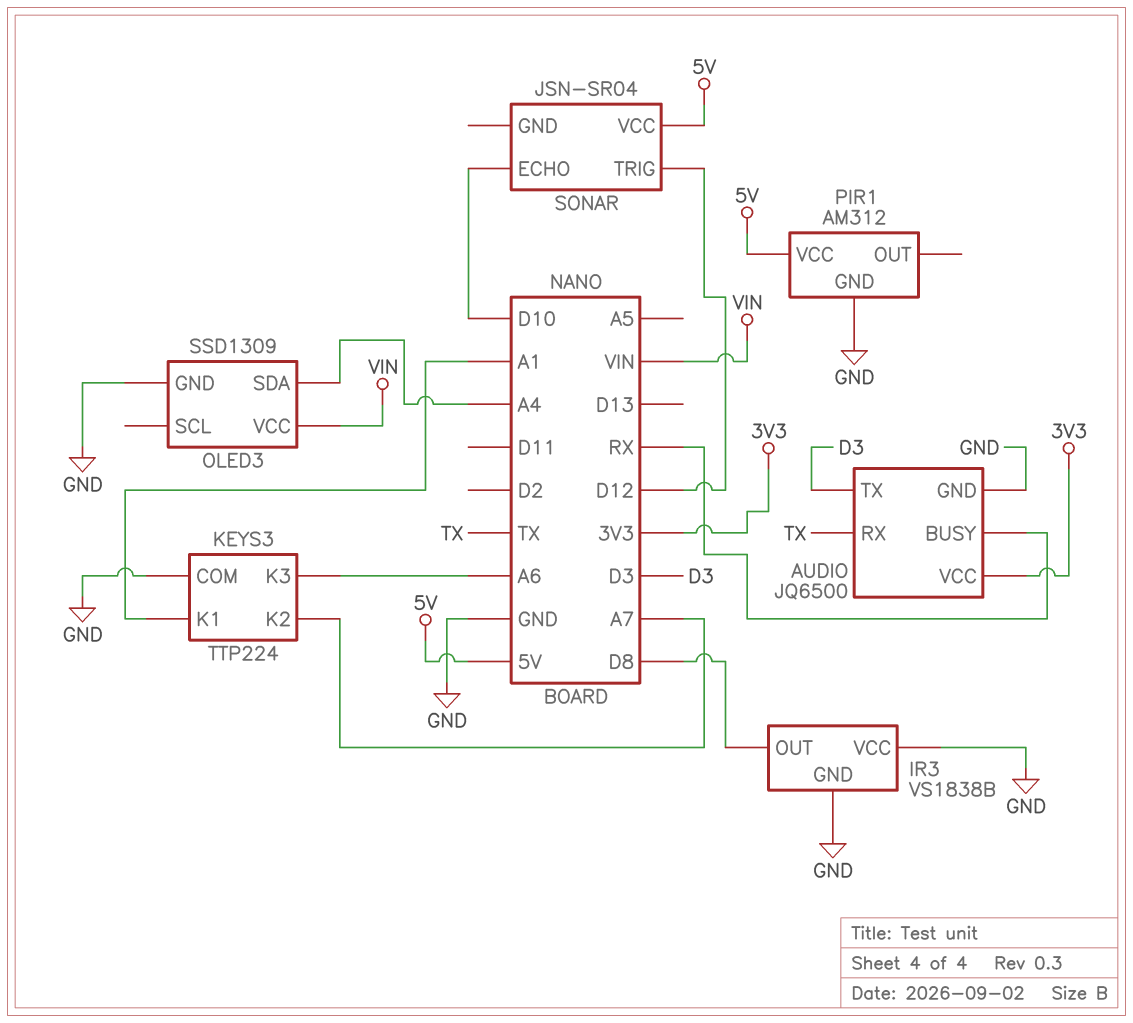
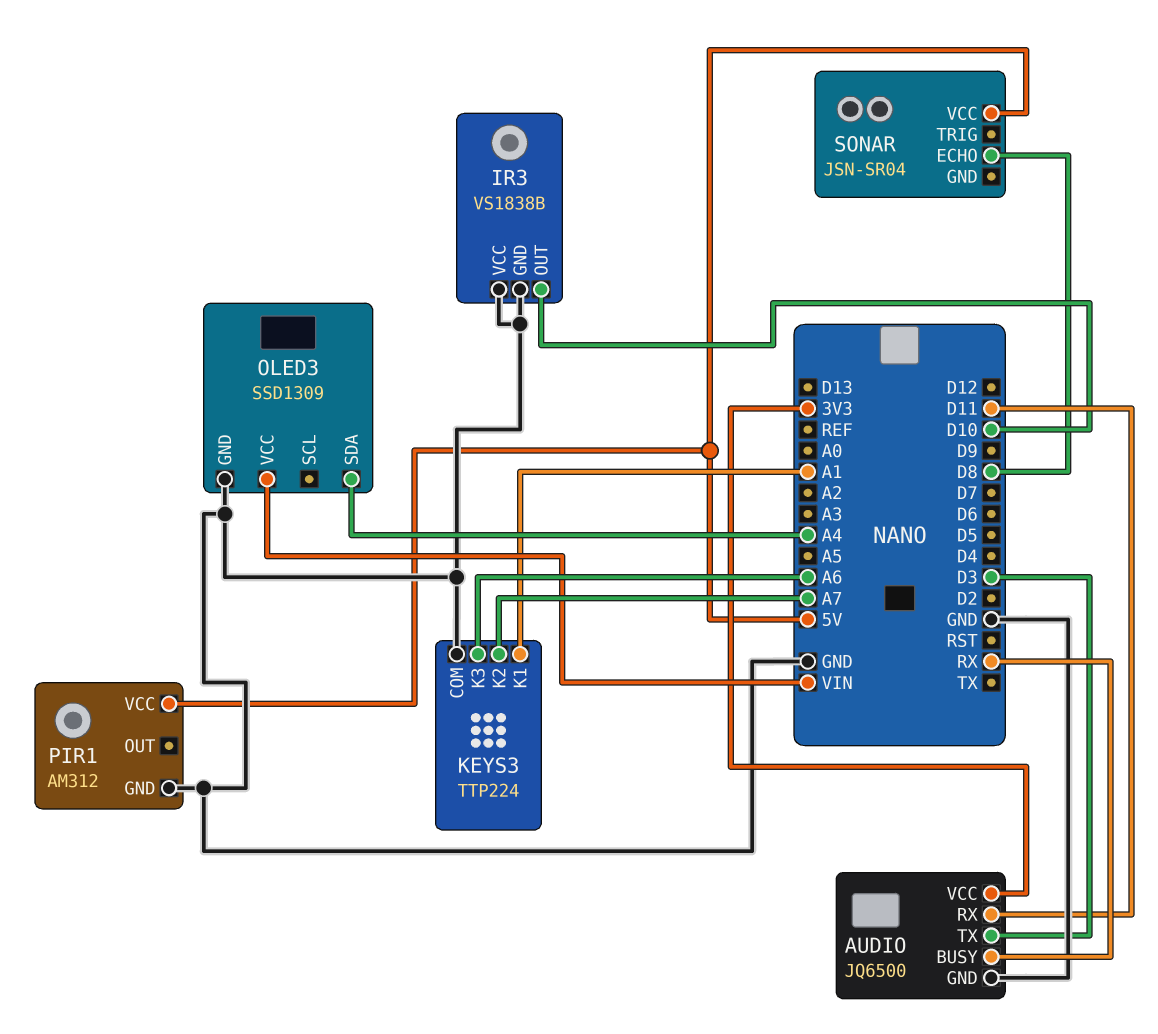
AUDIO pin RX: TX -> D11
IR3 pin OUT: D8 -> D10
SONAR pin ECHO: D10 -> D8
SONAR pin TRIG: D12 -> none

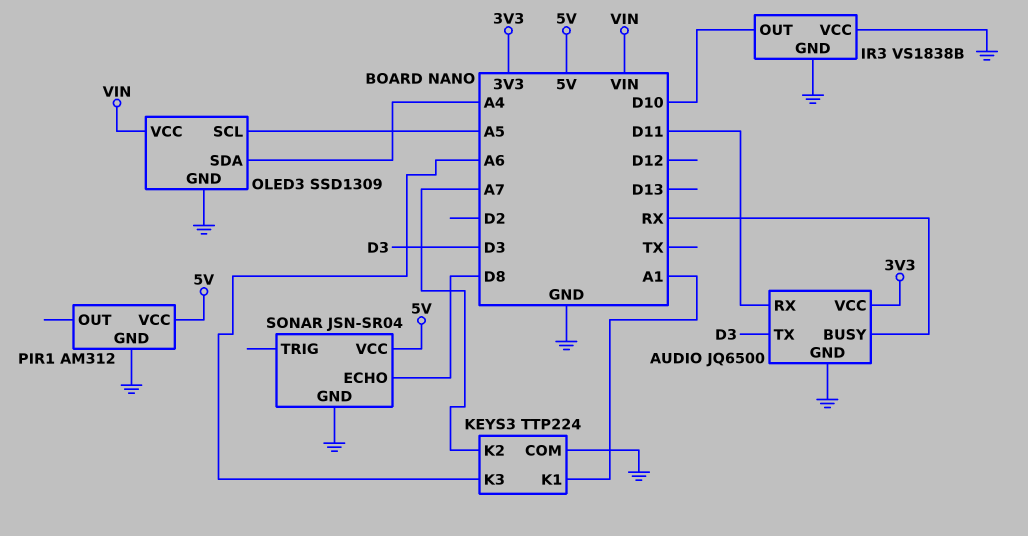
OLED3 pin SCL: none -> A5
SONAR pin GND: none -> GND

